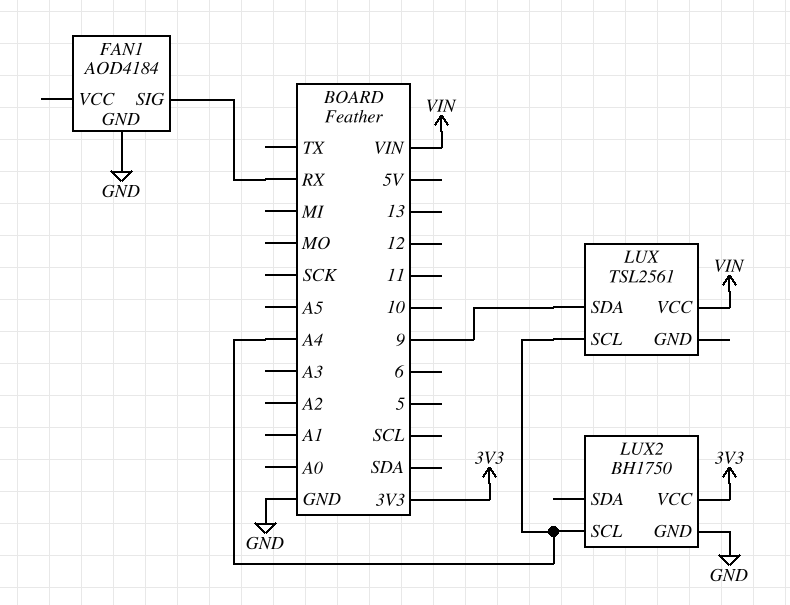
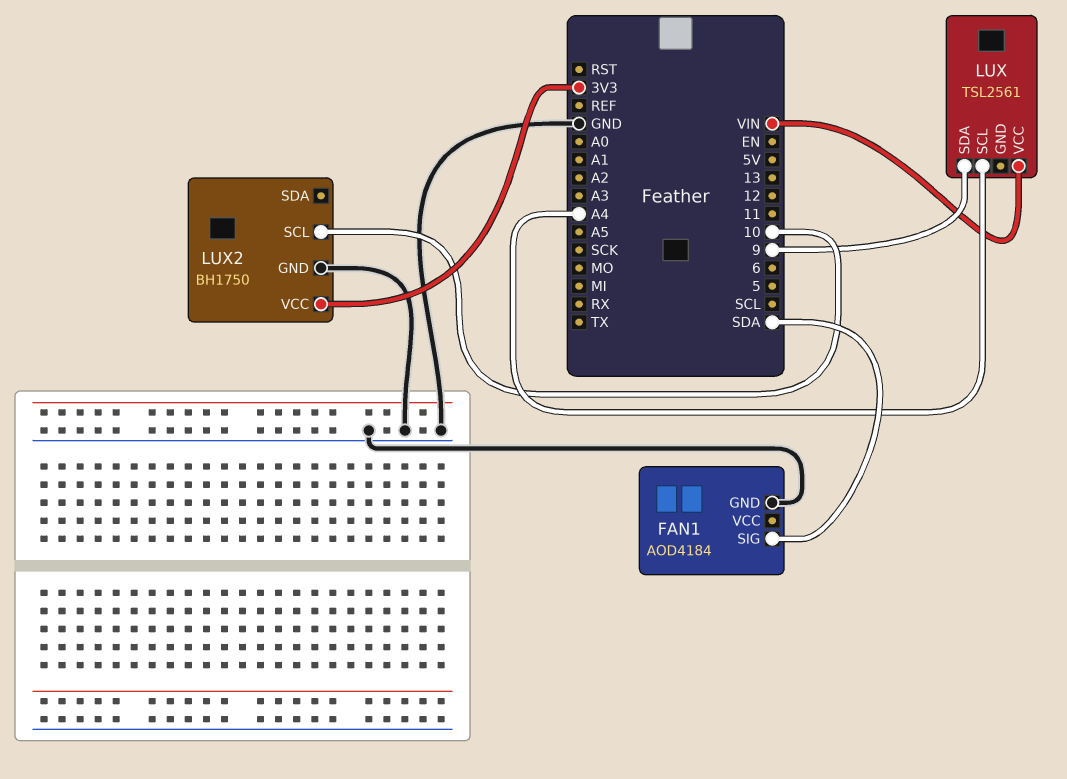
FAN1 pin SIG: RX -> SDA
LUX2 pin SCL: A4 -> 10

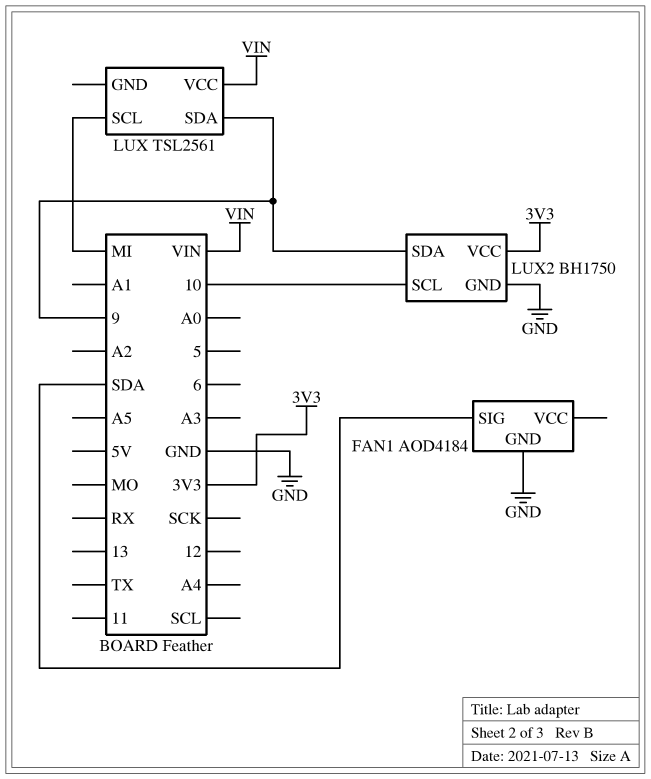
LUX pin SCL: A4 -> MI
LUX2 pin SDA: none -> 9

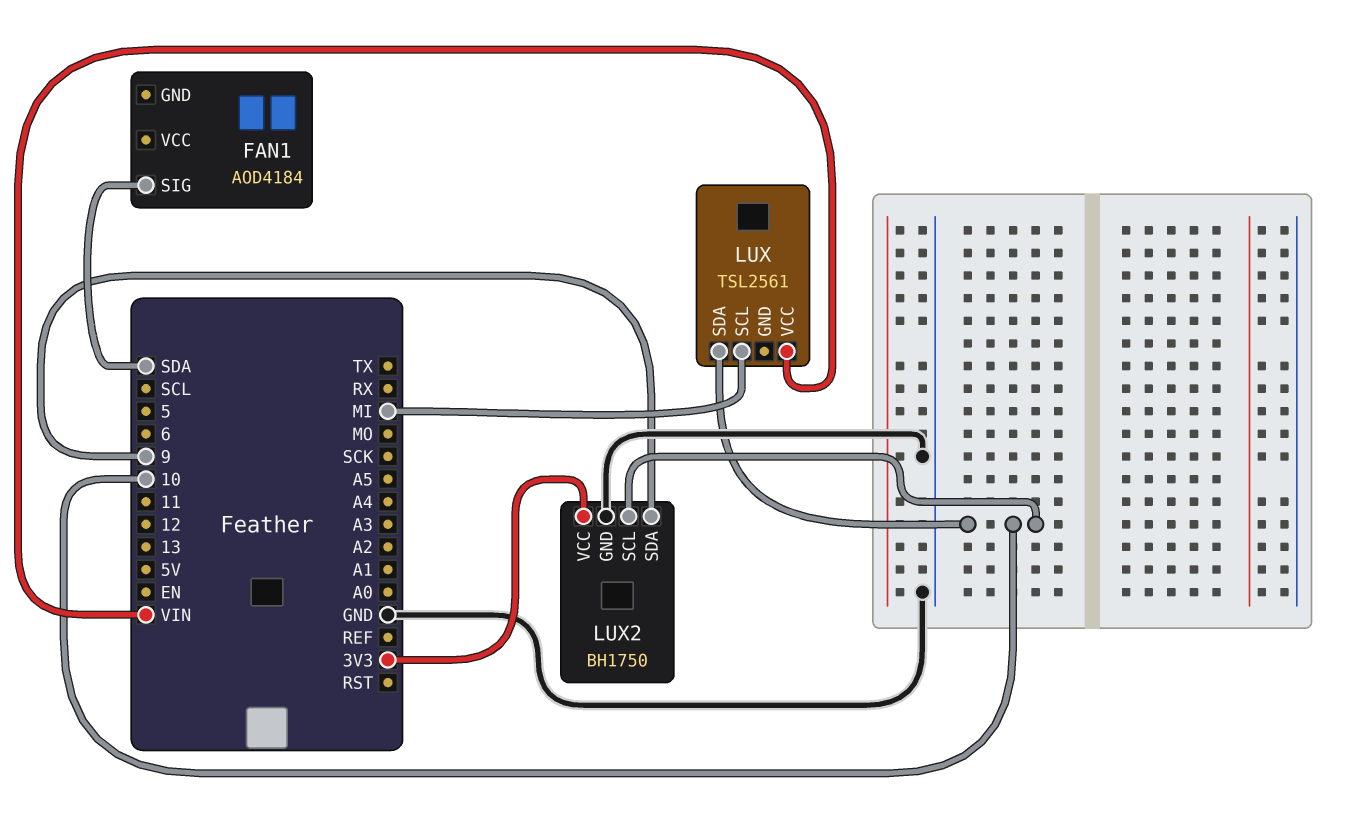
FAN1 pin GND: GND -> none
LUX pin SDA: 9 -> 10

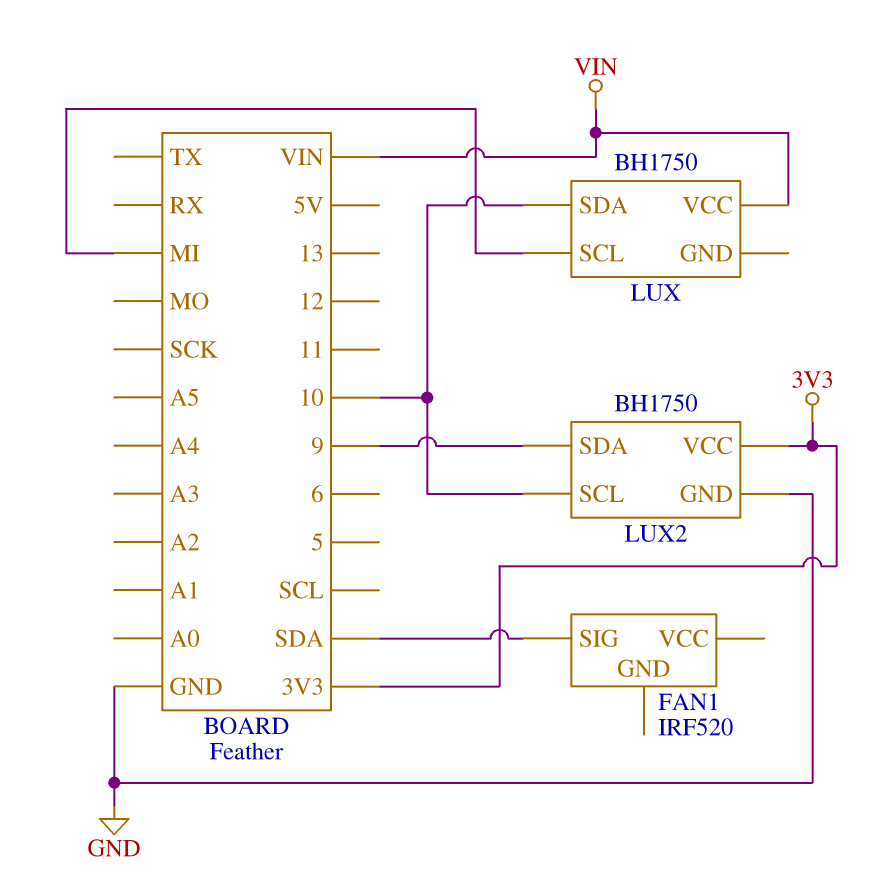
FAN1: AOD4184 -> IRF520
LUX: TSL2561 -> BH1750

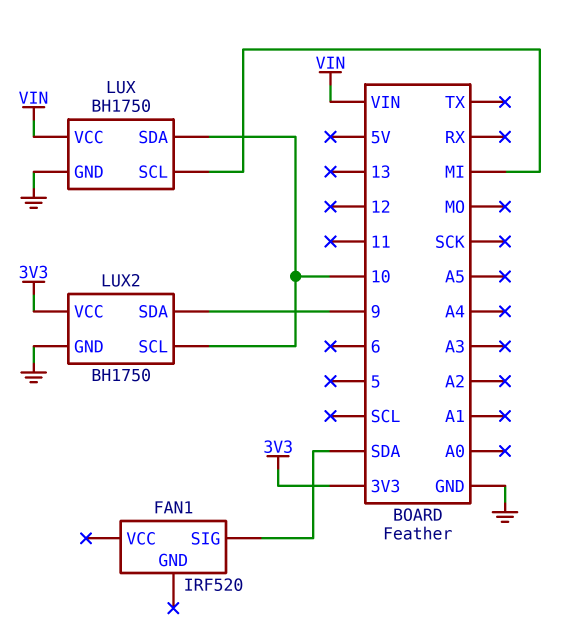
LUX pin GND: none -> GND

